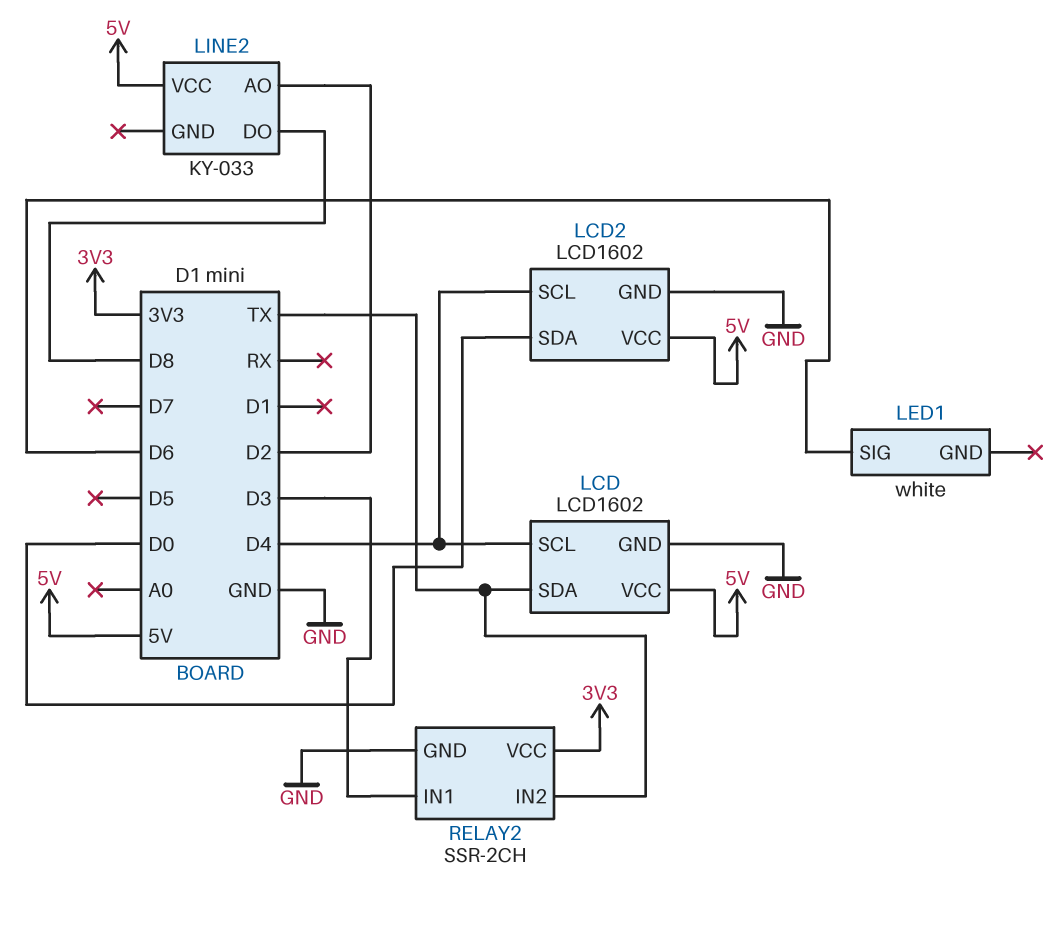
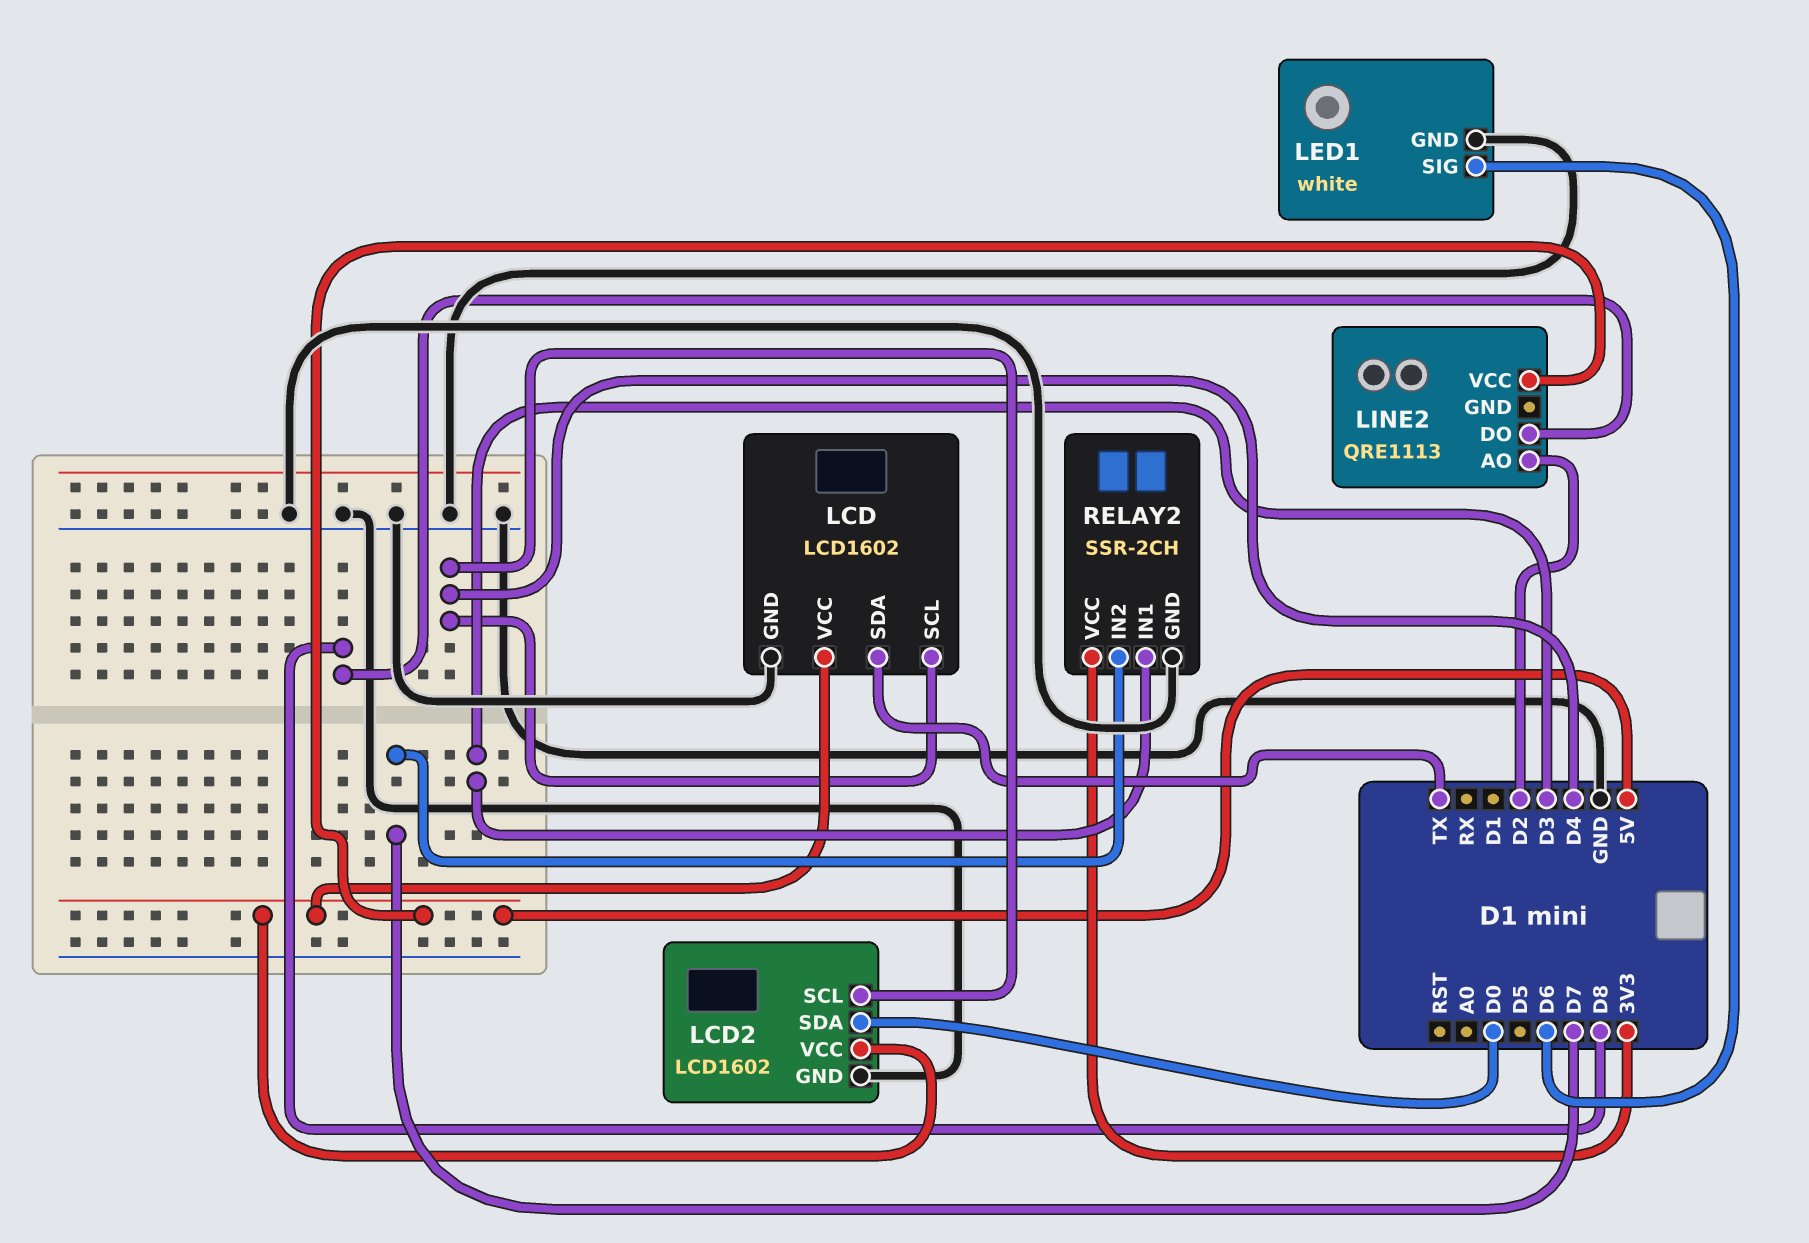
LED1 pin GND: none -> GND
LINE2: KY-033 -> QRE1113
RELAY2 pin IN2: TX -> D7

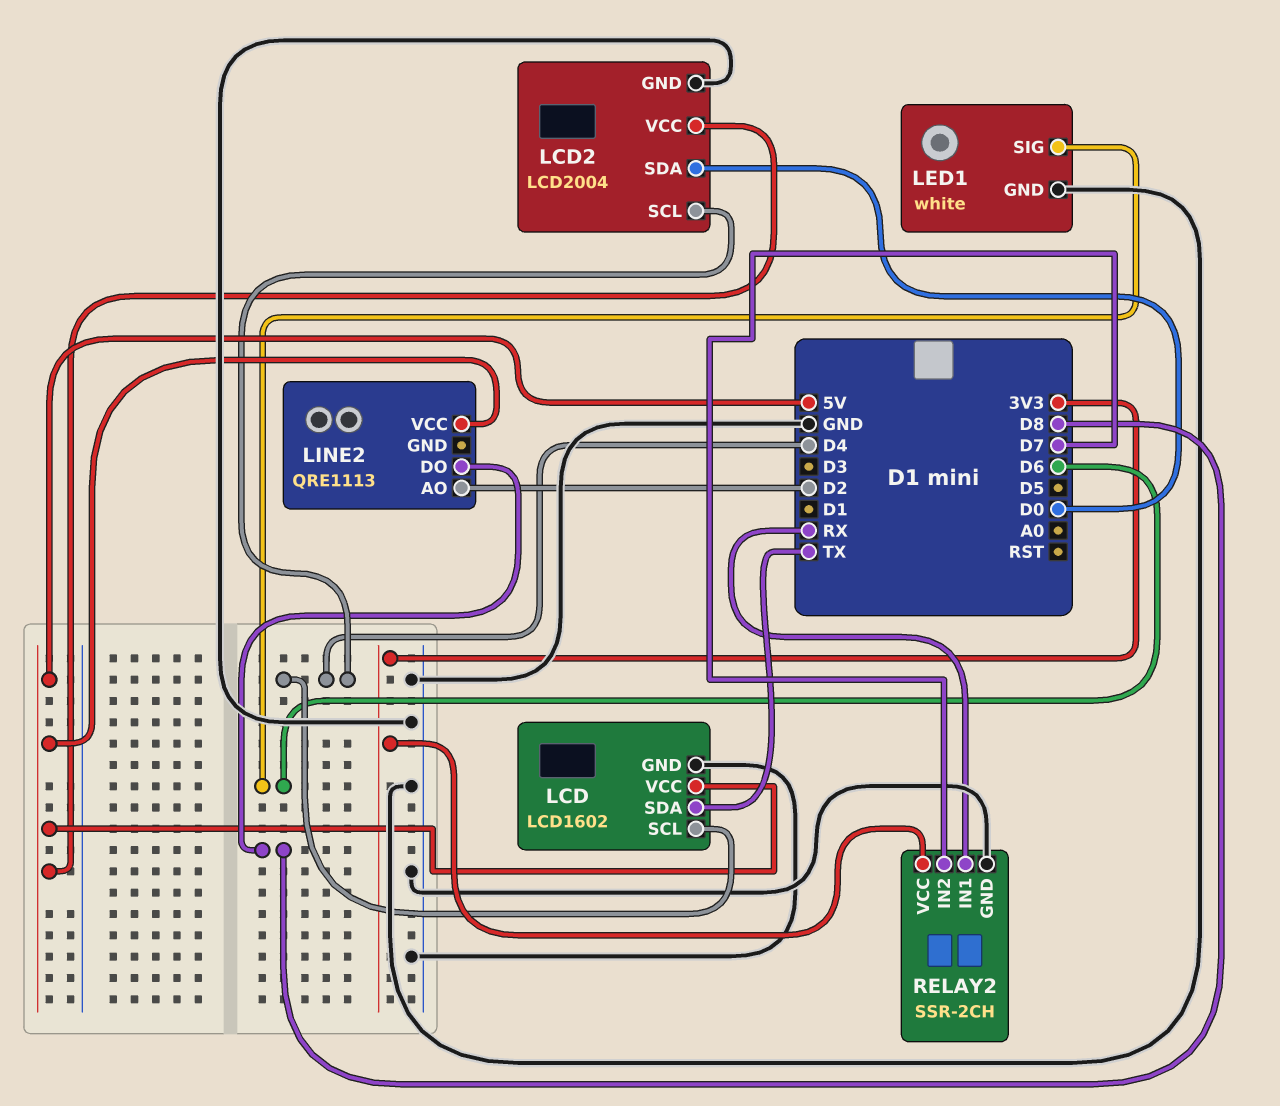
LCD2: LCD1602 -> LCD2004
RELAY2 pin IN1: D3 -> RX

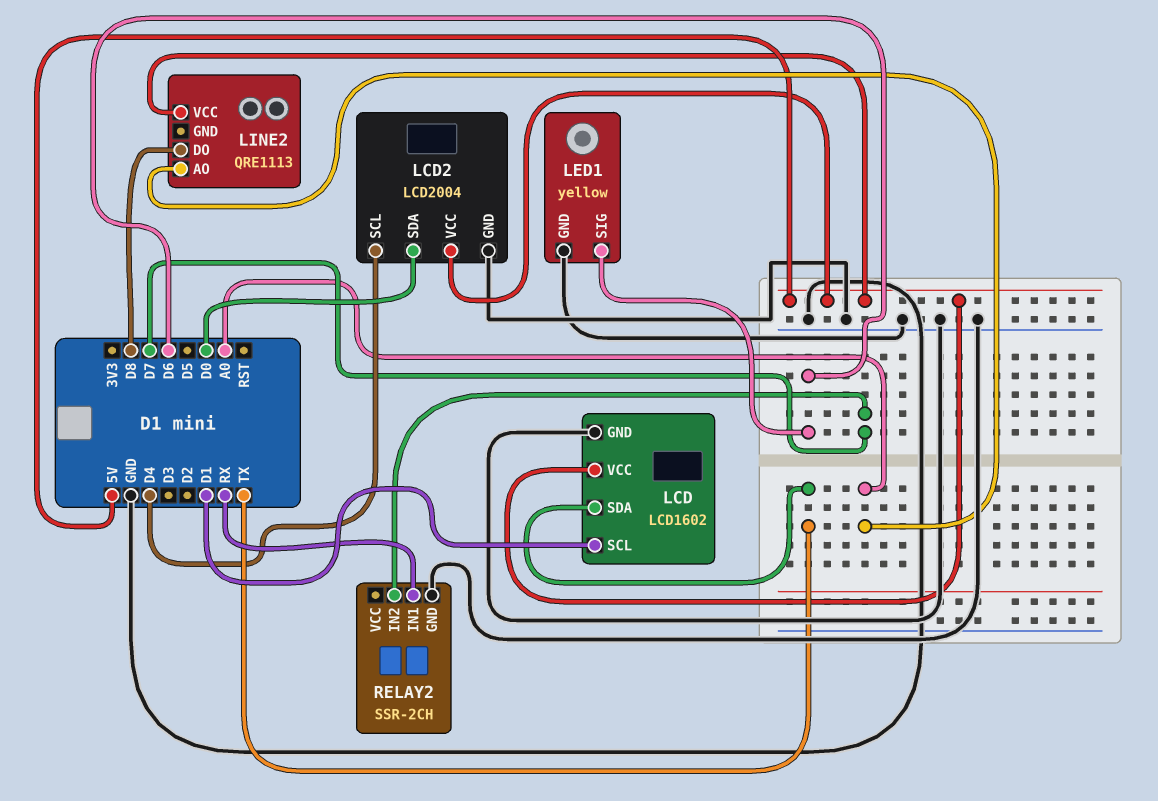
LCD pin SCL: D4 -> D1
LED1: white -> yellow
LINE2 pin AO: D2 -> A0
RELAY2 pin VCC: 3V3 -> none

